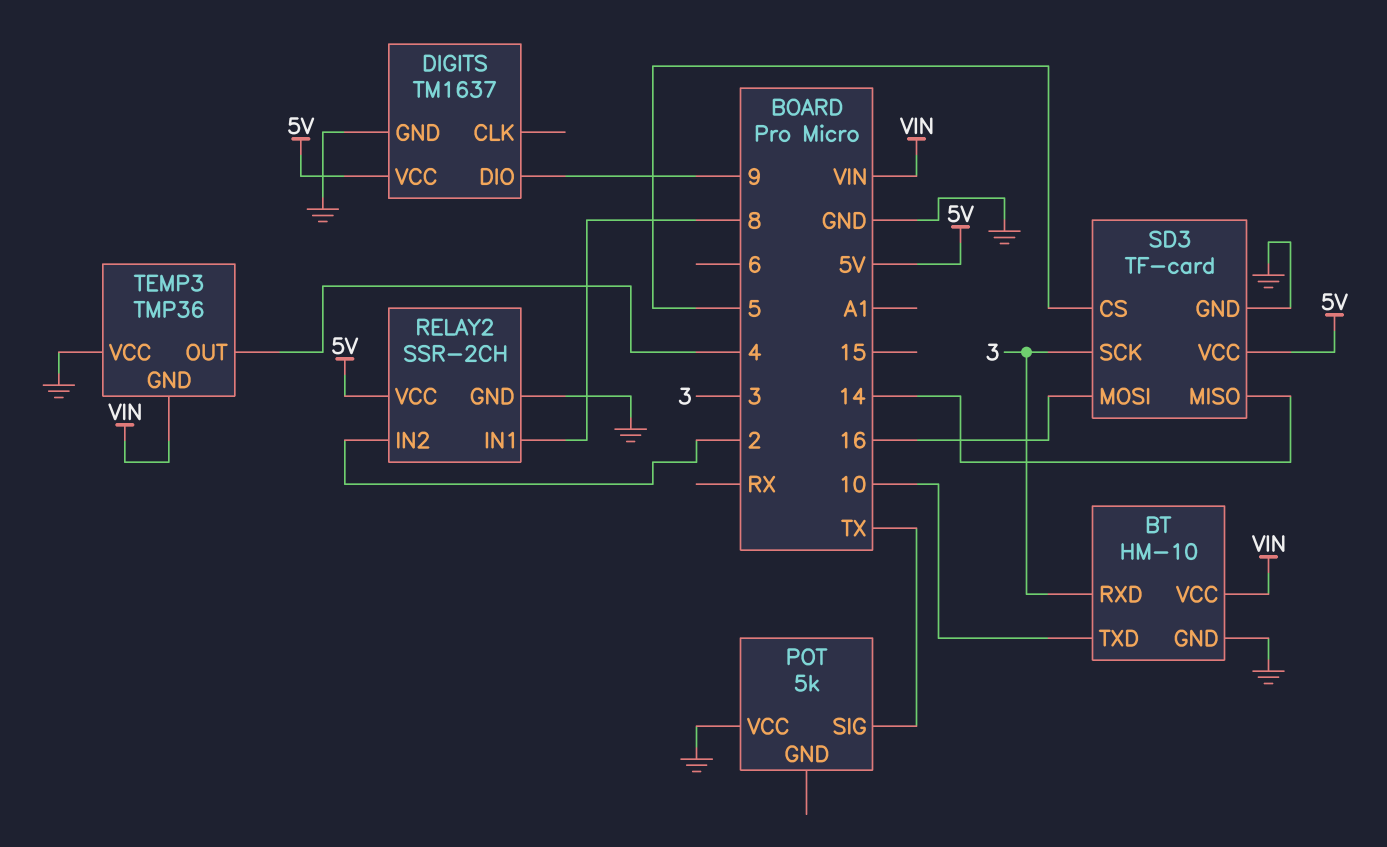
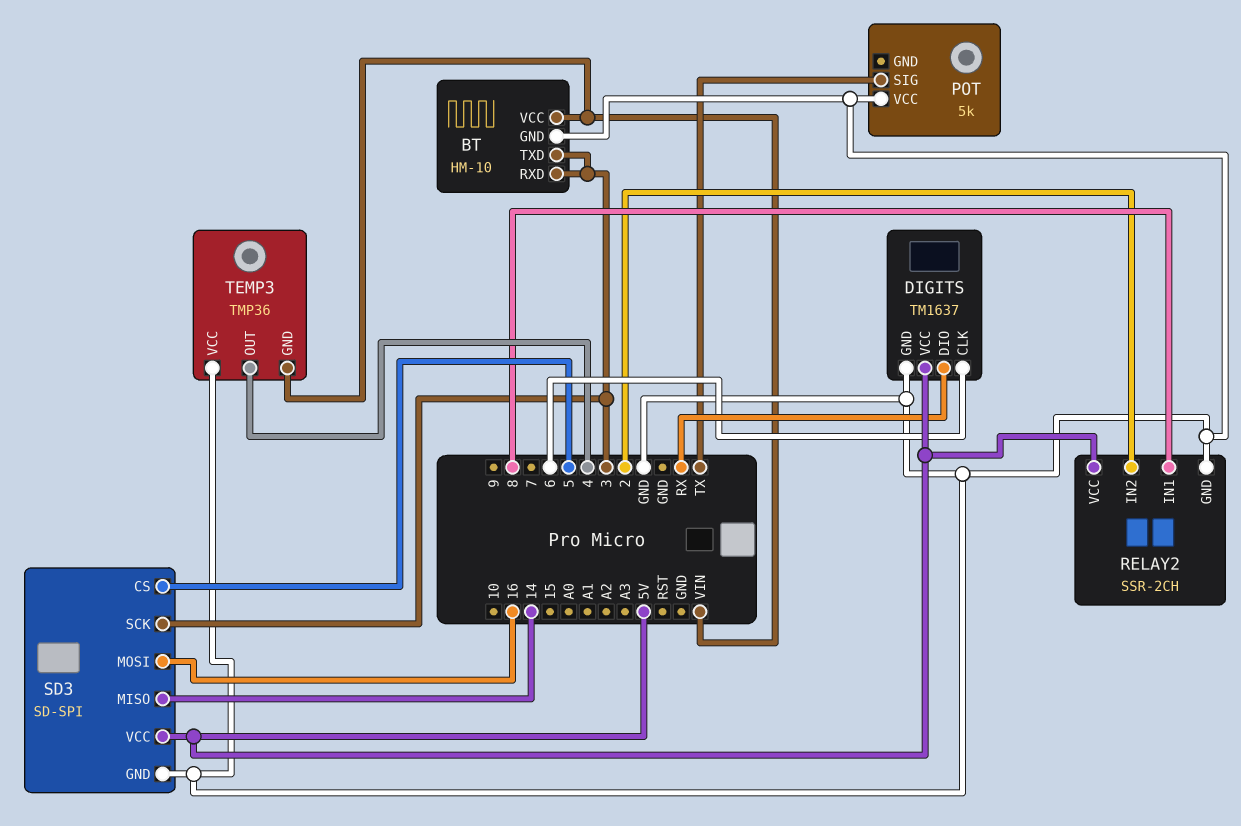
BT pin TXD: 10 -> 3
DIGITS pin CLK: none -> 6
DIGITS pin DIO: 9 -> RX
SD3: TF-card -> SD-SPI

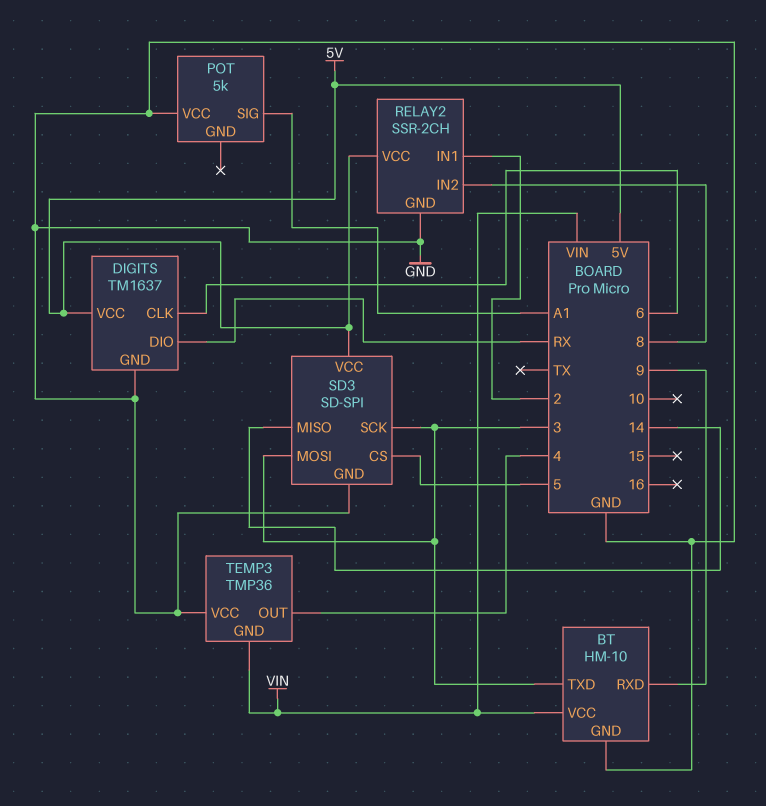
BT pin RXD: 3 -> 9
POT pin SIG: TX -> A1
RELAY2 pin IN1: 8 -> 2
RELAY2 pin IN2: 2 -> 8
SD3 pin MOSI: 16 -> 3

